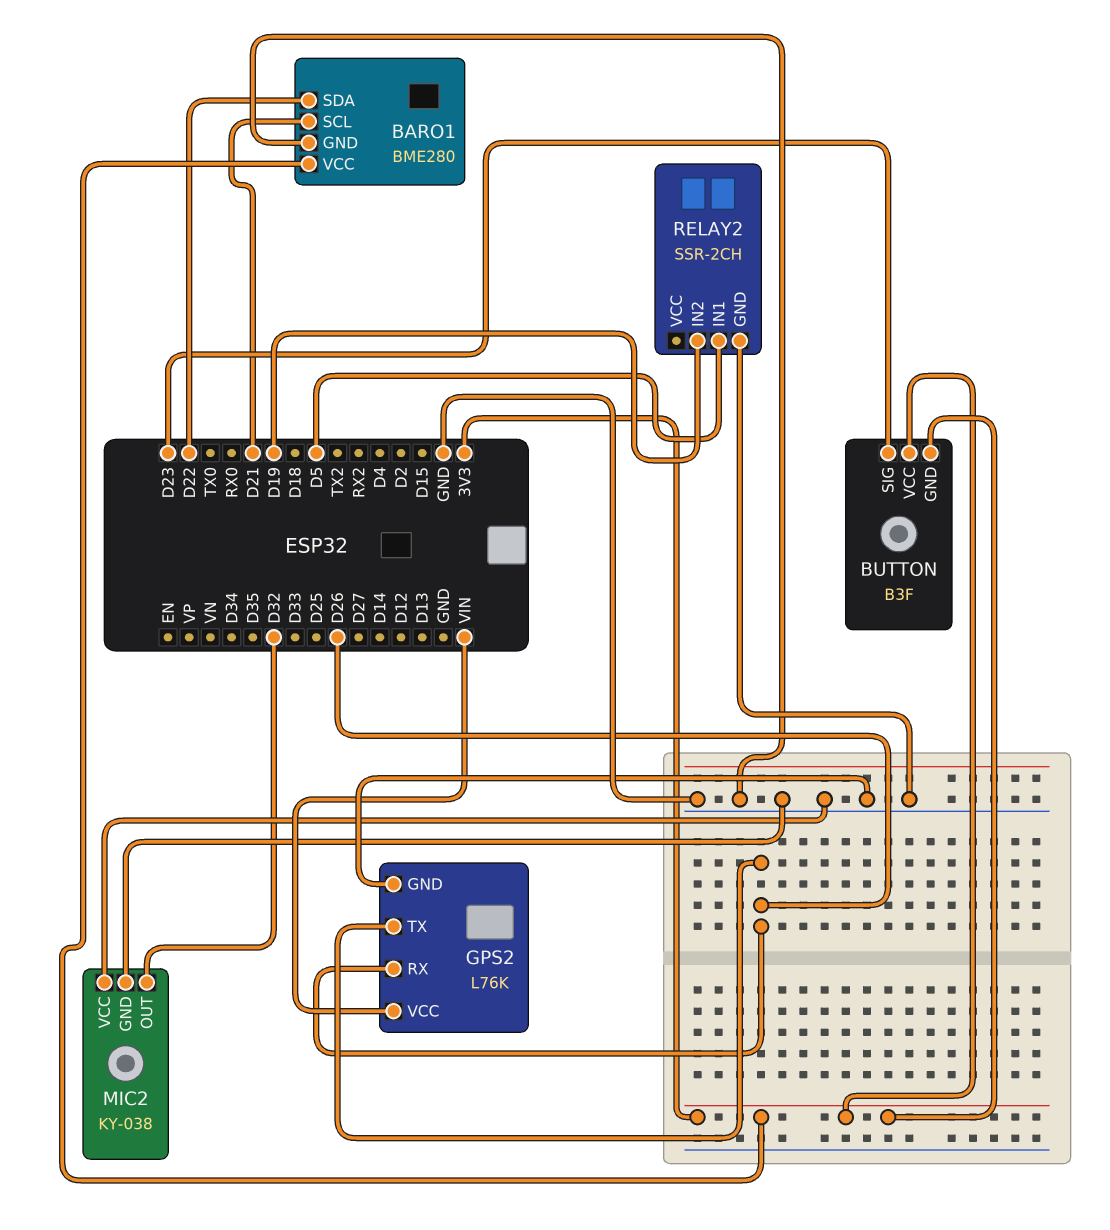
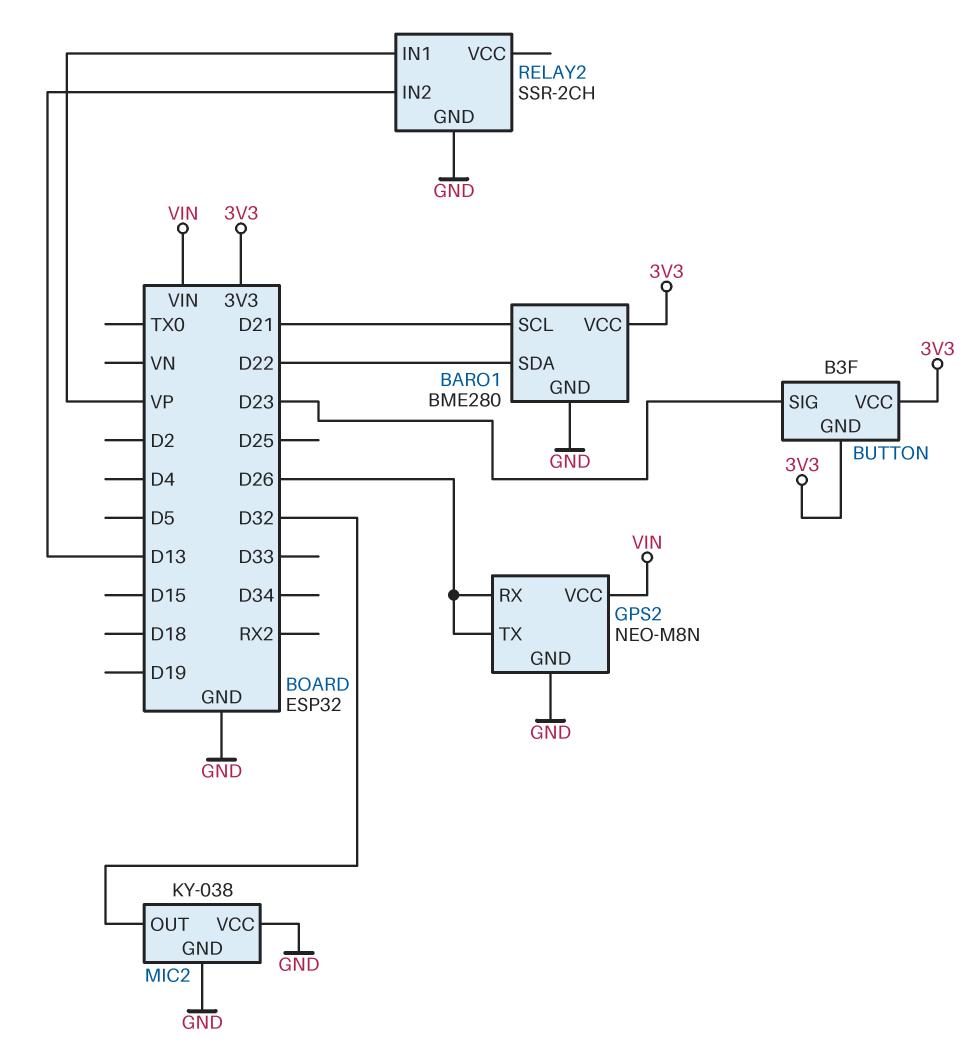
GPS2: L76K -> NEO-M8N
RELAY2 pin IN1: D5 -> VP
RELAY2 pin IN2: D19 -> D13

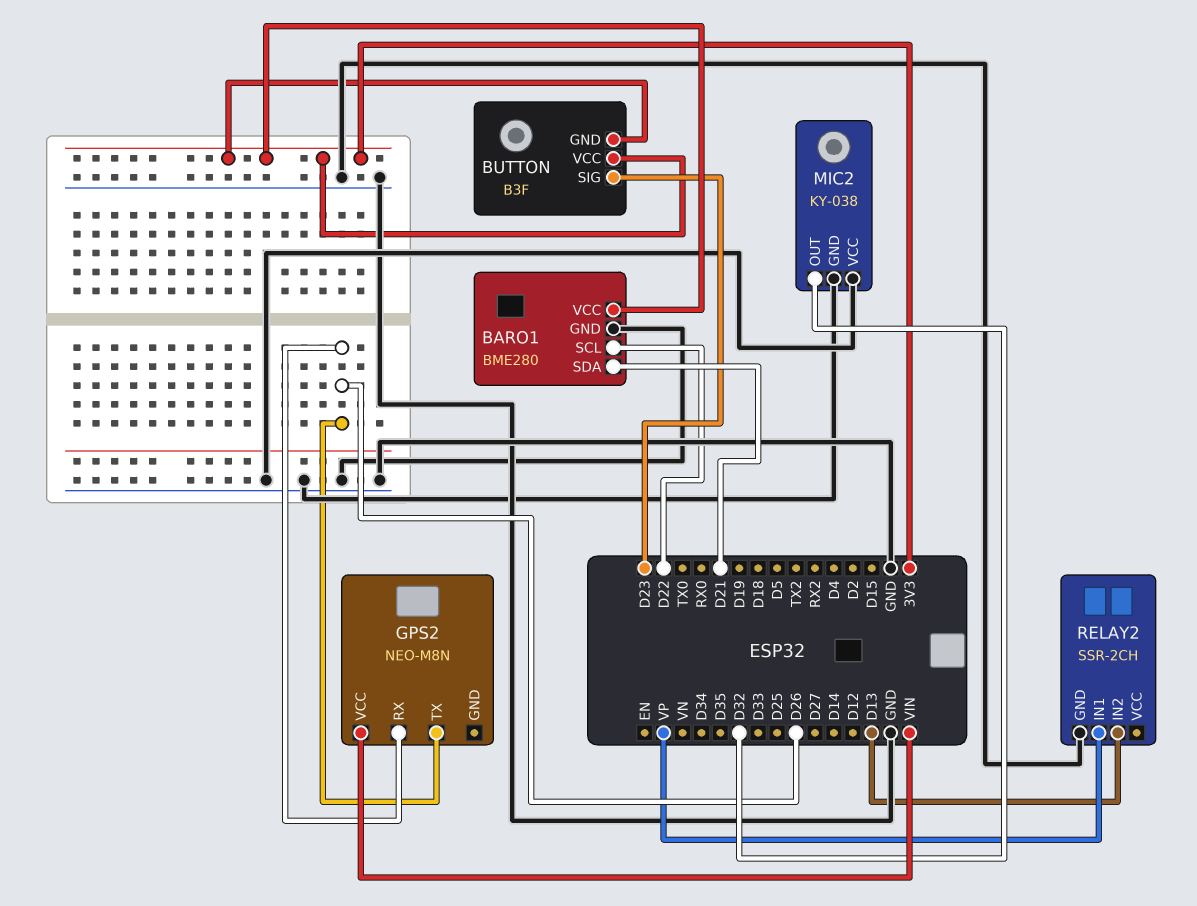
BARO1 pin SCL: D21 -> D22
BARO1 pin SDA: D22 -> D21
GPS2 pin GND: GND -> none

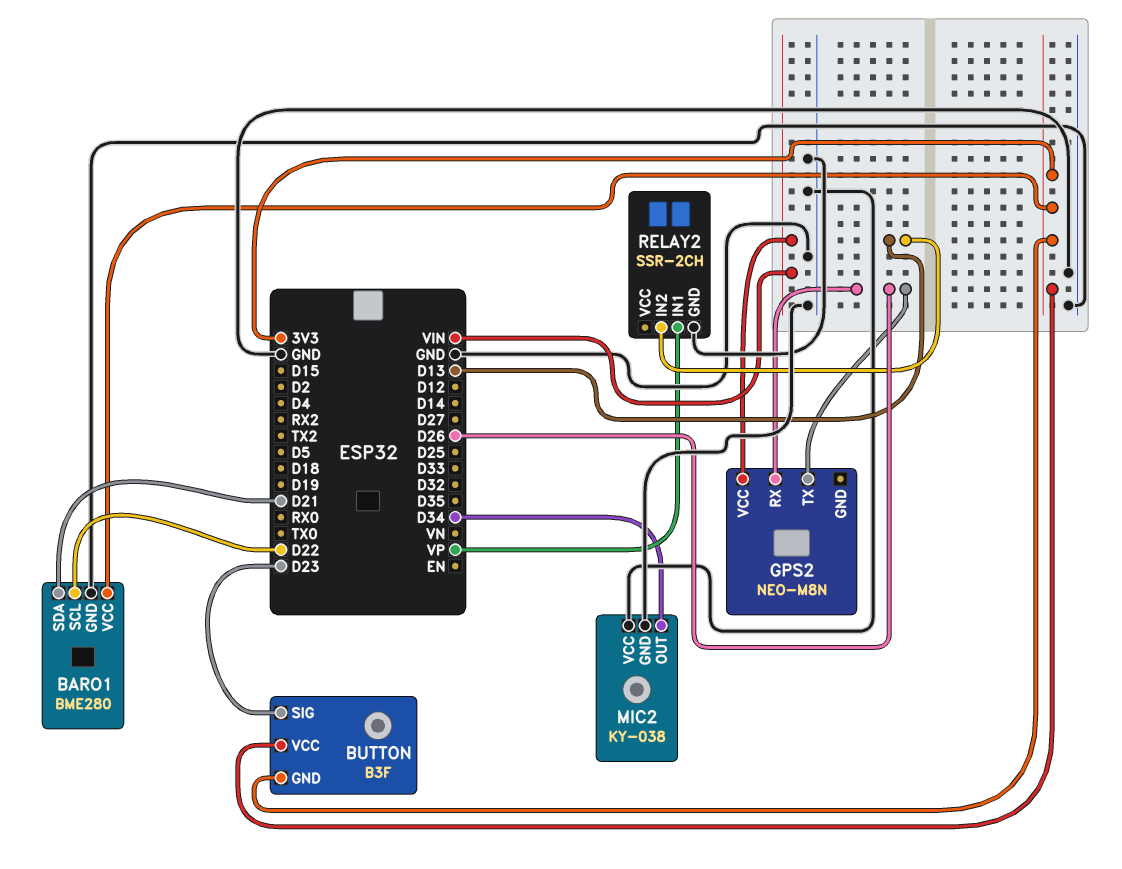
MIC2 pin OUT: D32 -> D34

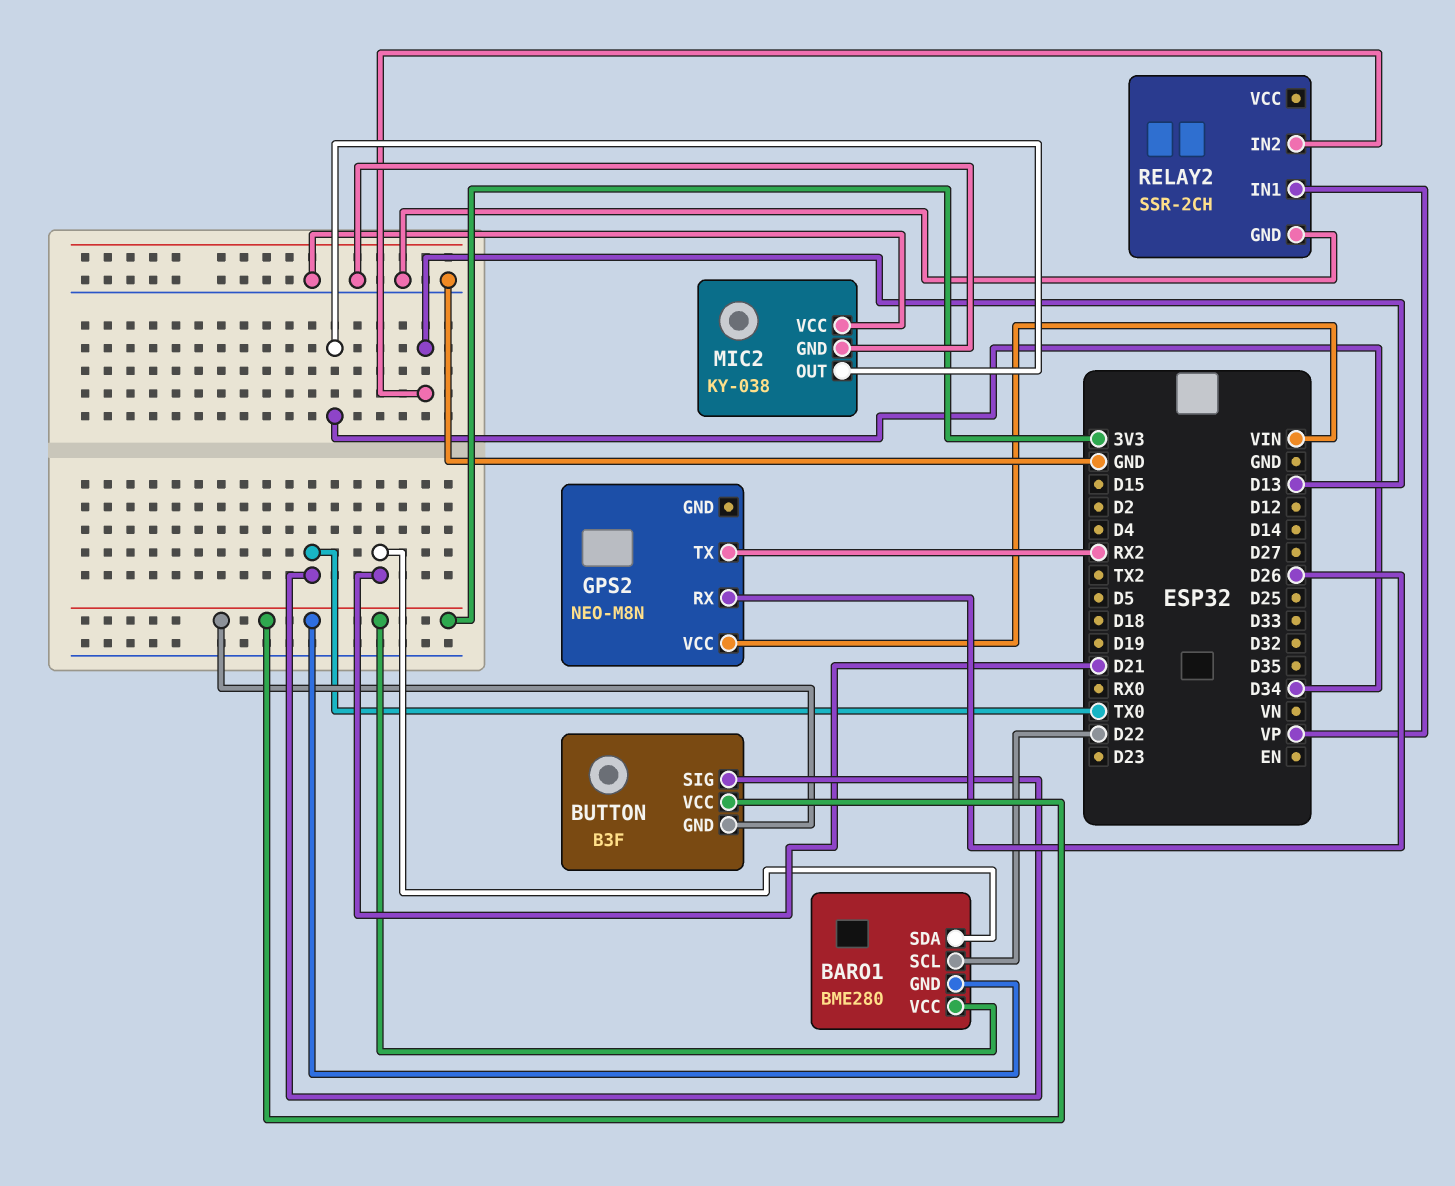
BARO1 pin GND: GND -> 3V3
BUTTON pin SIG: D23 -> TX0
GPS2 pin TX: D26 -> RX2

